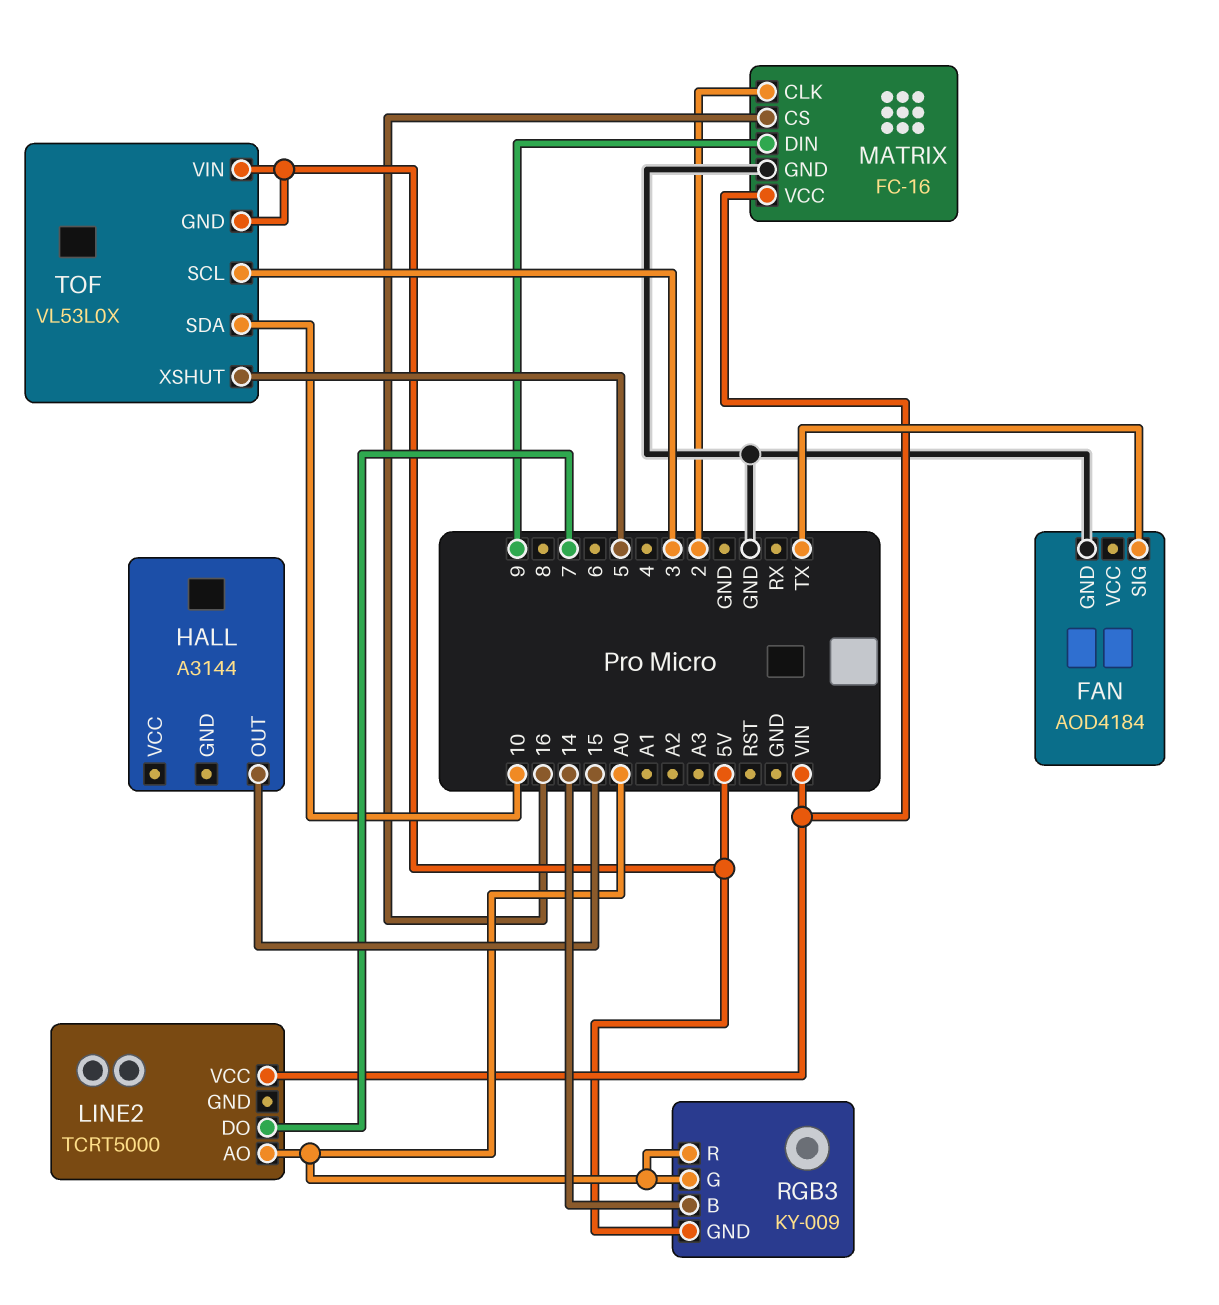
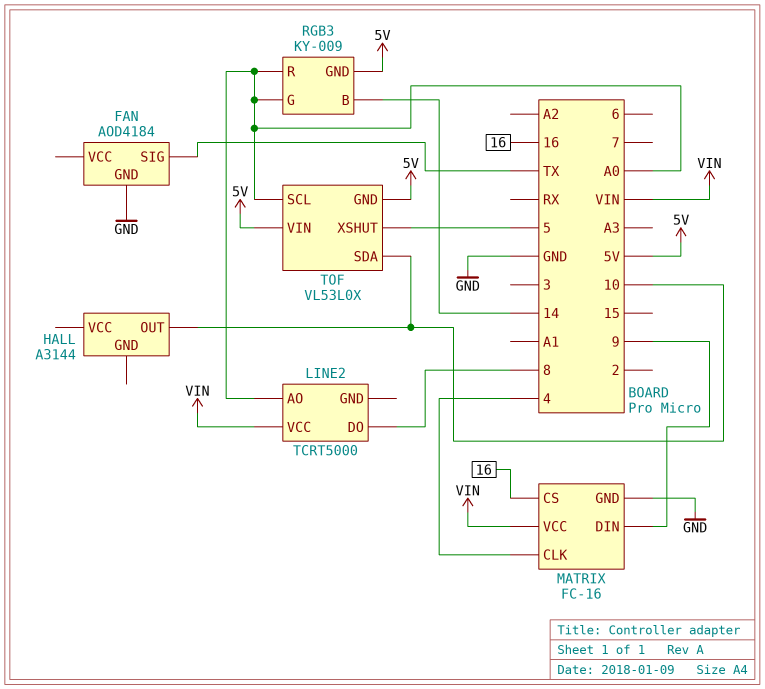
HALL pin OUT: 15 -> 10
LINE2 pin DO: 7 -> 8
MATRIX pin CLK: 2 -> 4
TOF pin SCL: 3 -> A0

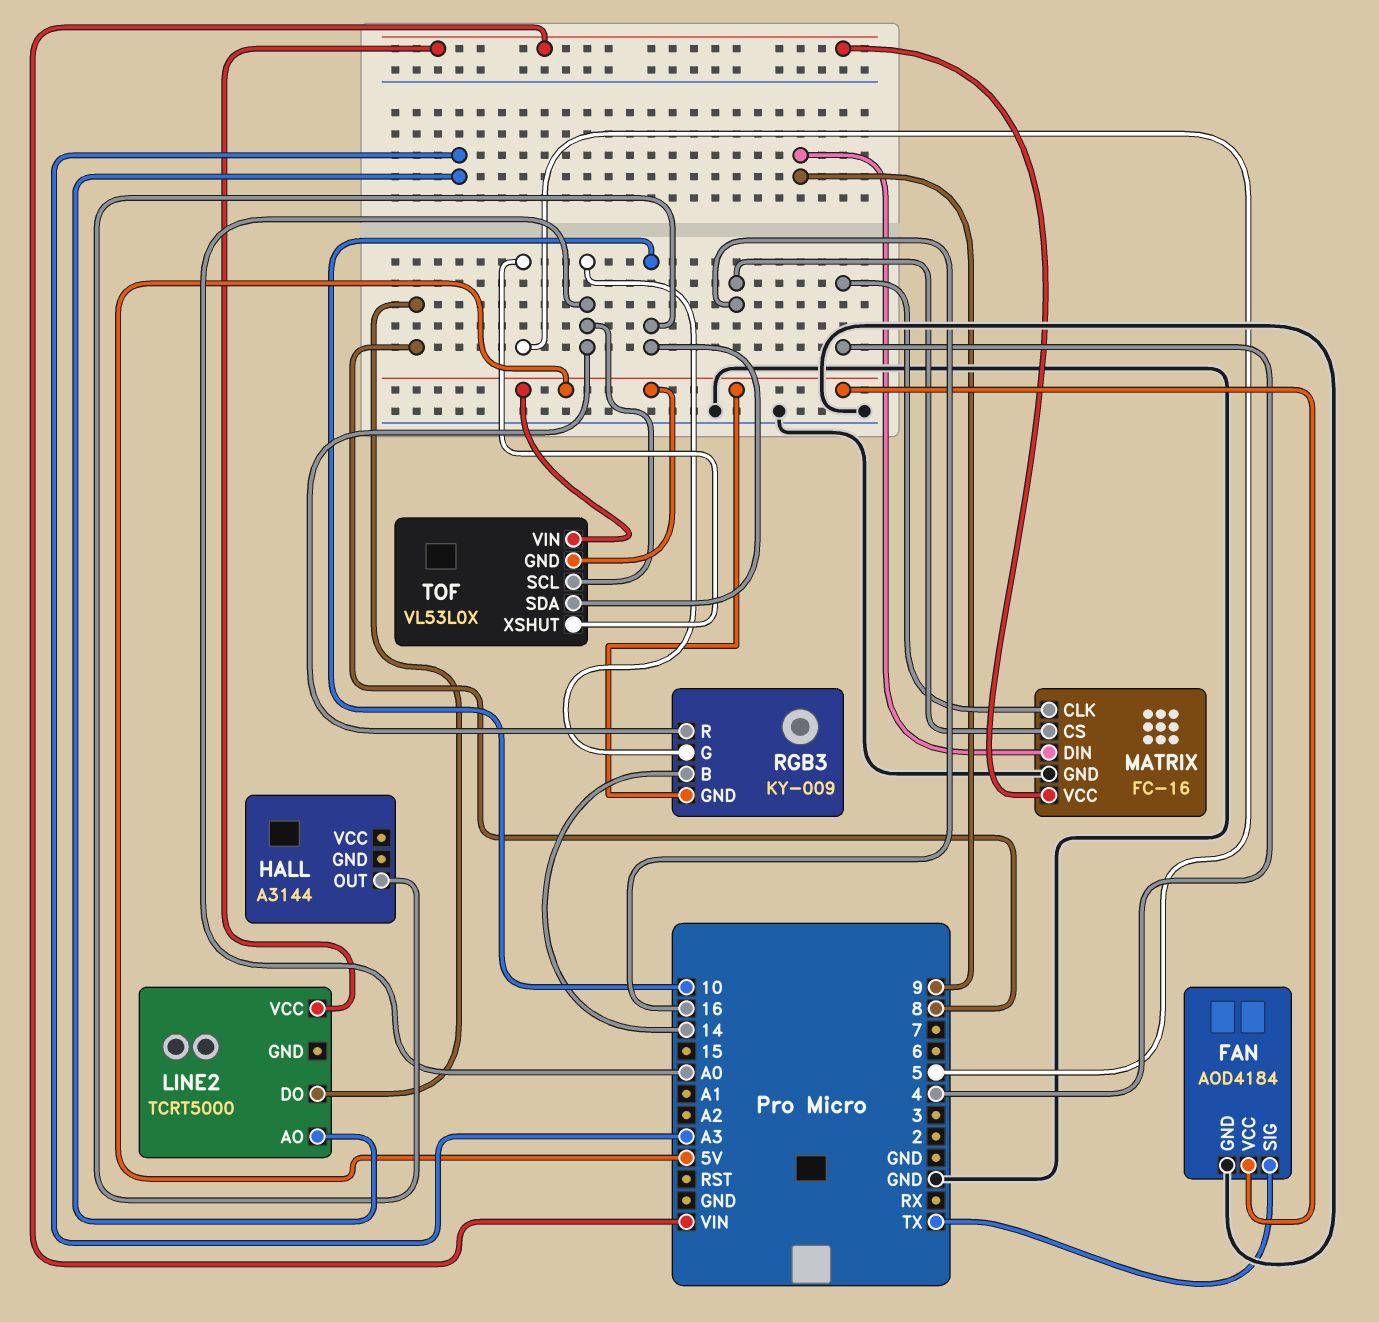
FAN pin VCC: none -> 5V
LINE2 pin AO: A0 -> A3

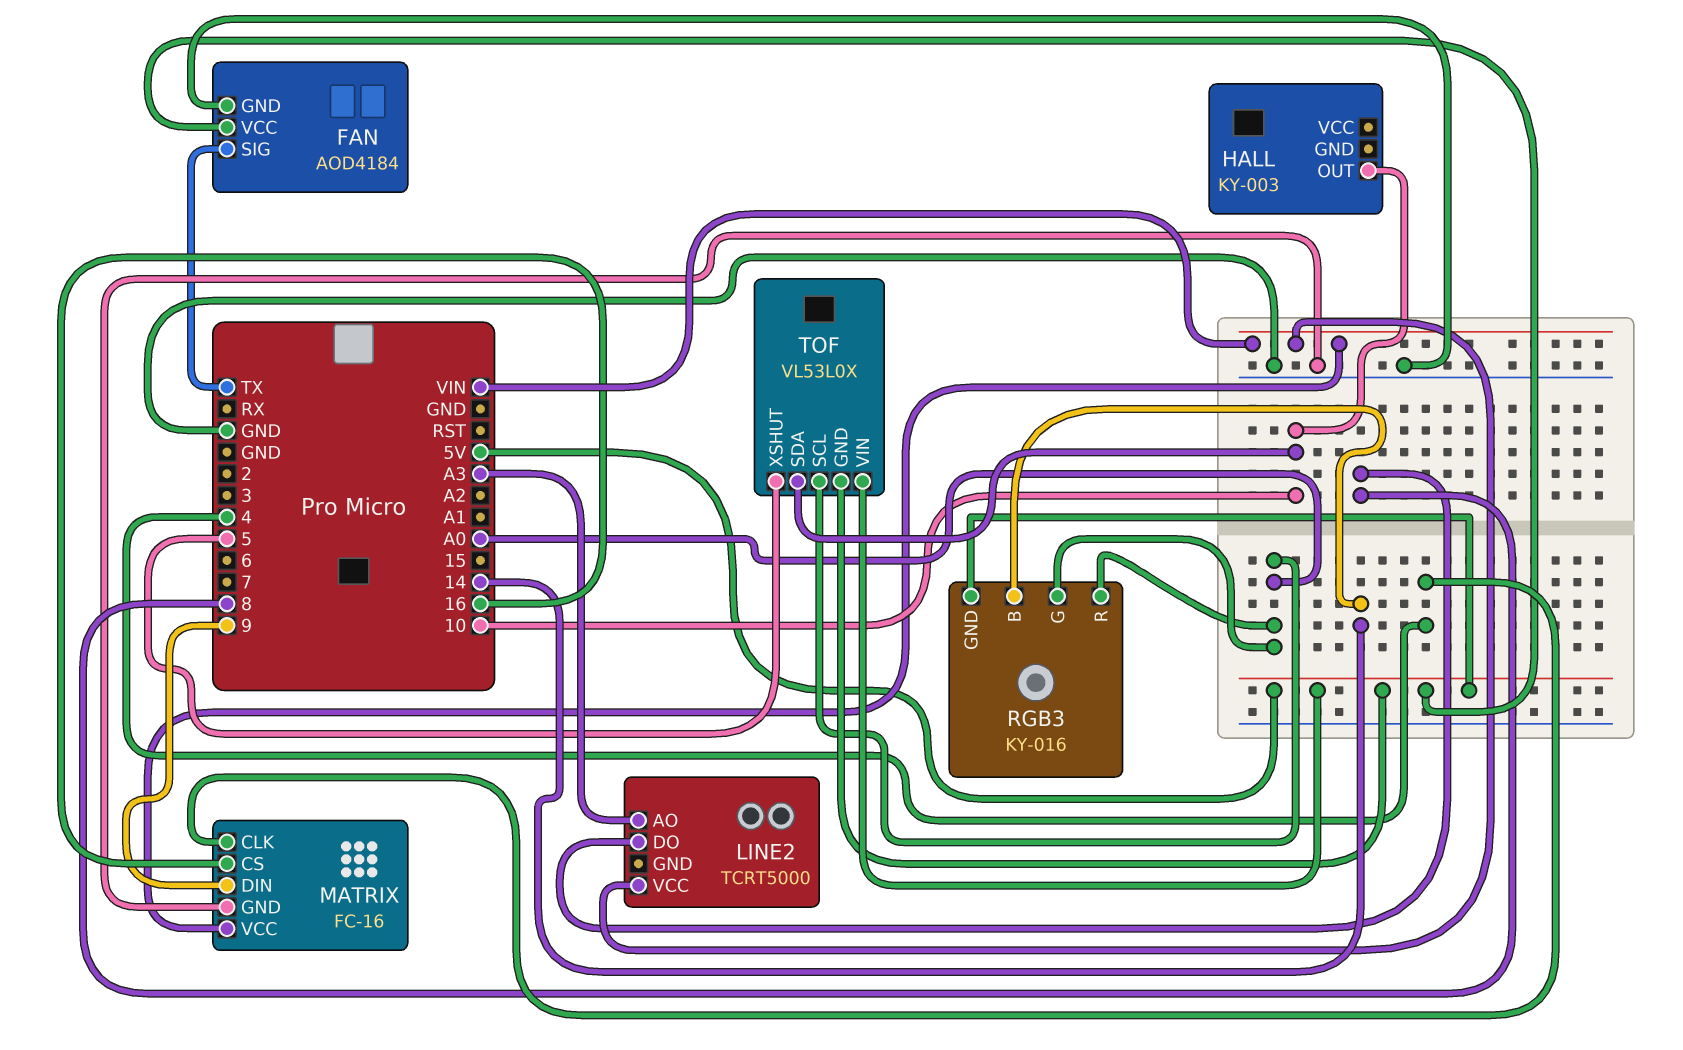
HALL: A3144 -> KY-003
RGB3: KY-009 -> KY-016

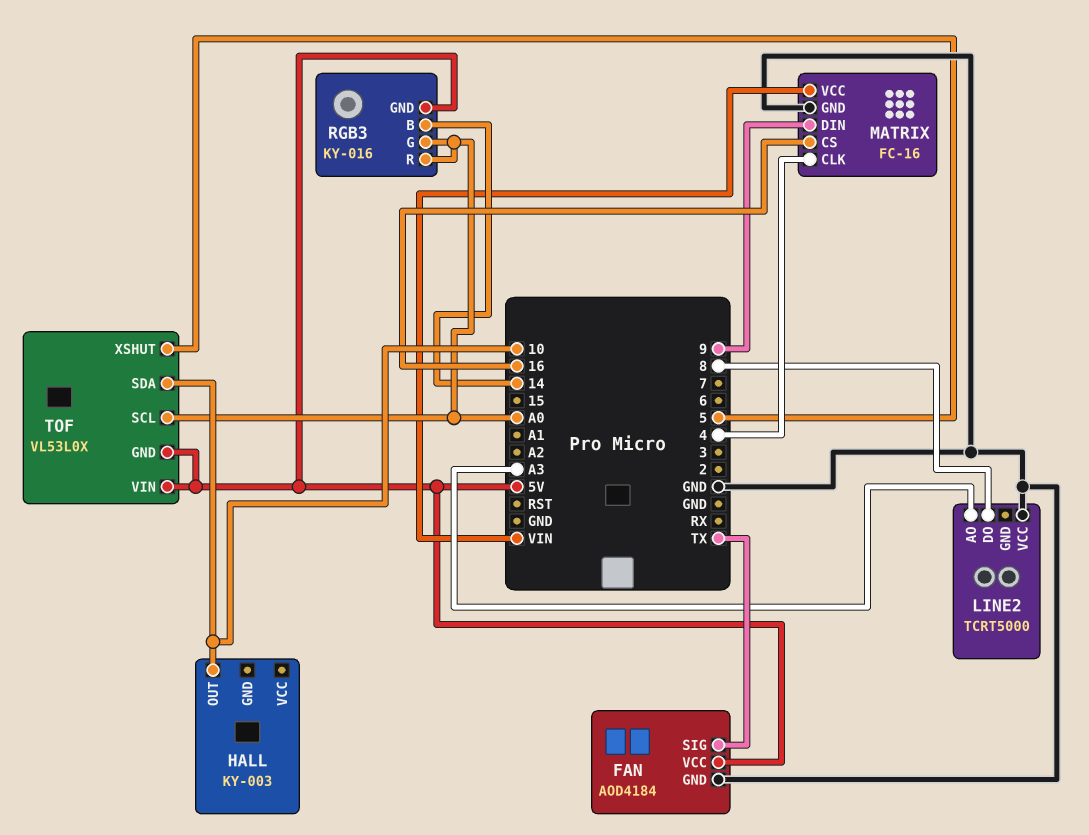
LINE2 pin VCC: VIN -> GND

